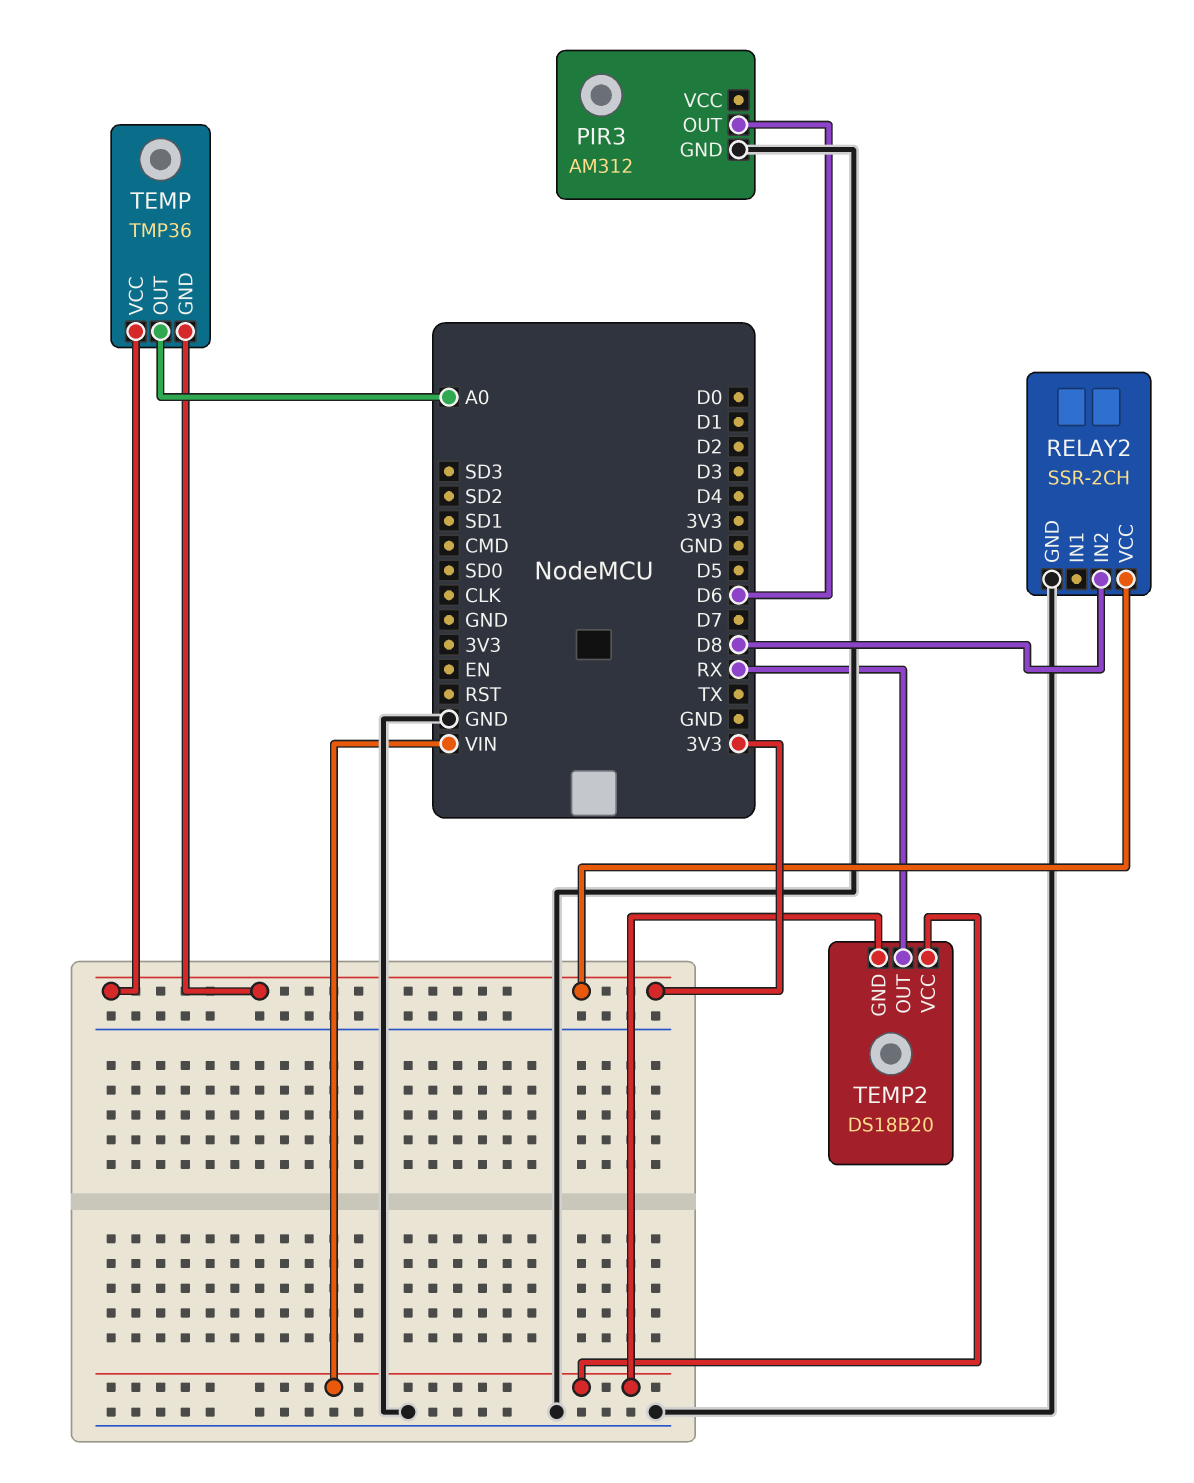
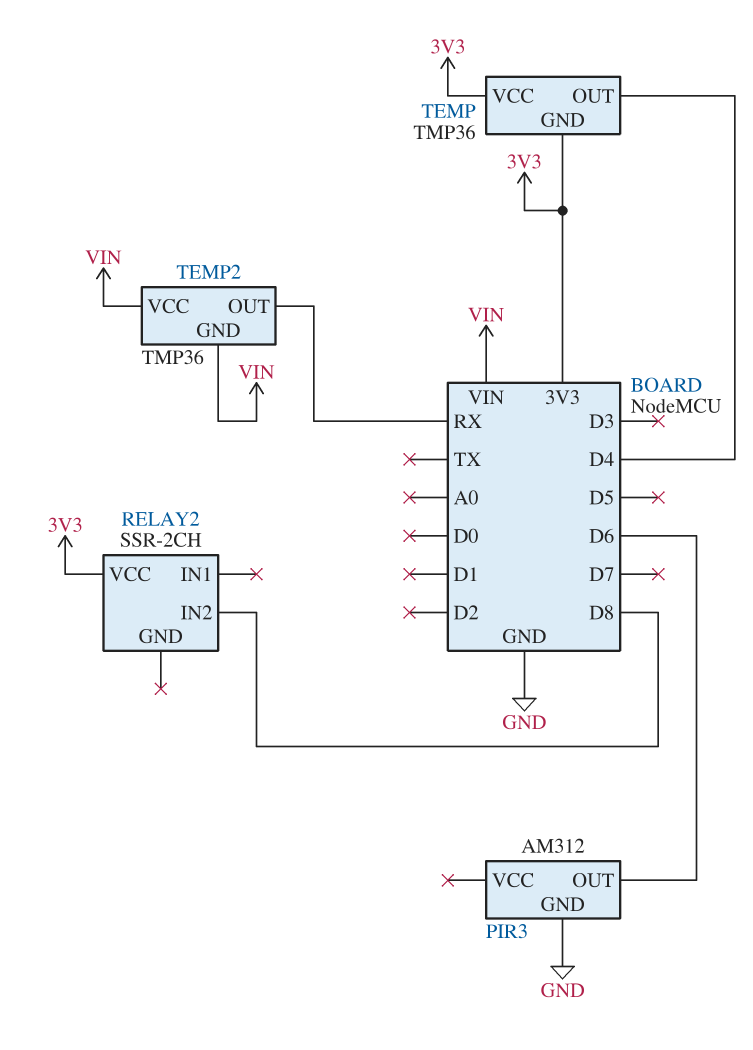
RELAY2 pin GND: GND -> none
TEMP pin OUT: A0 -> D4
TEMP2: DS18B20 -> TMP36

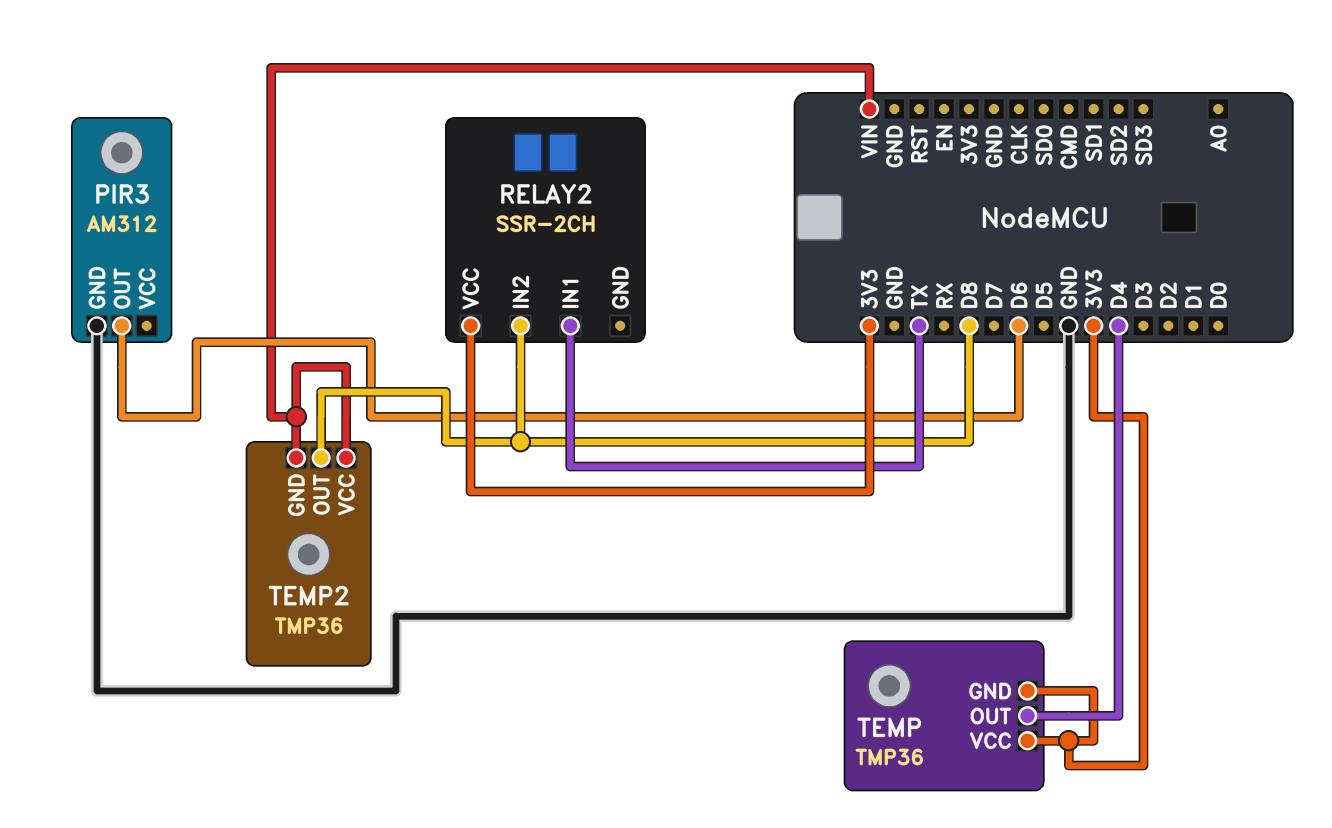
RELAY2 pin IN1: none -> TX
TEMP2 pin OUT: RX -> D8

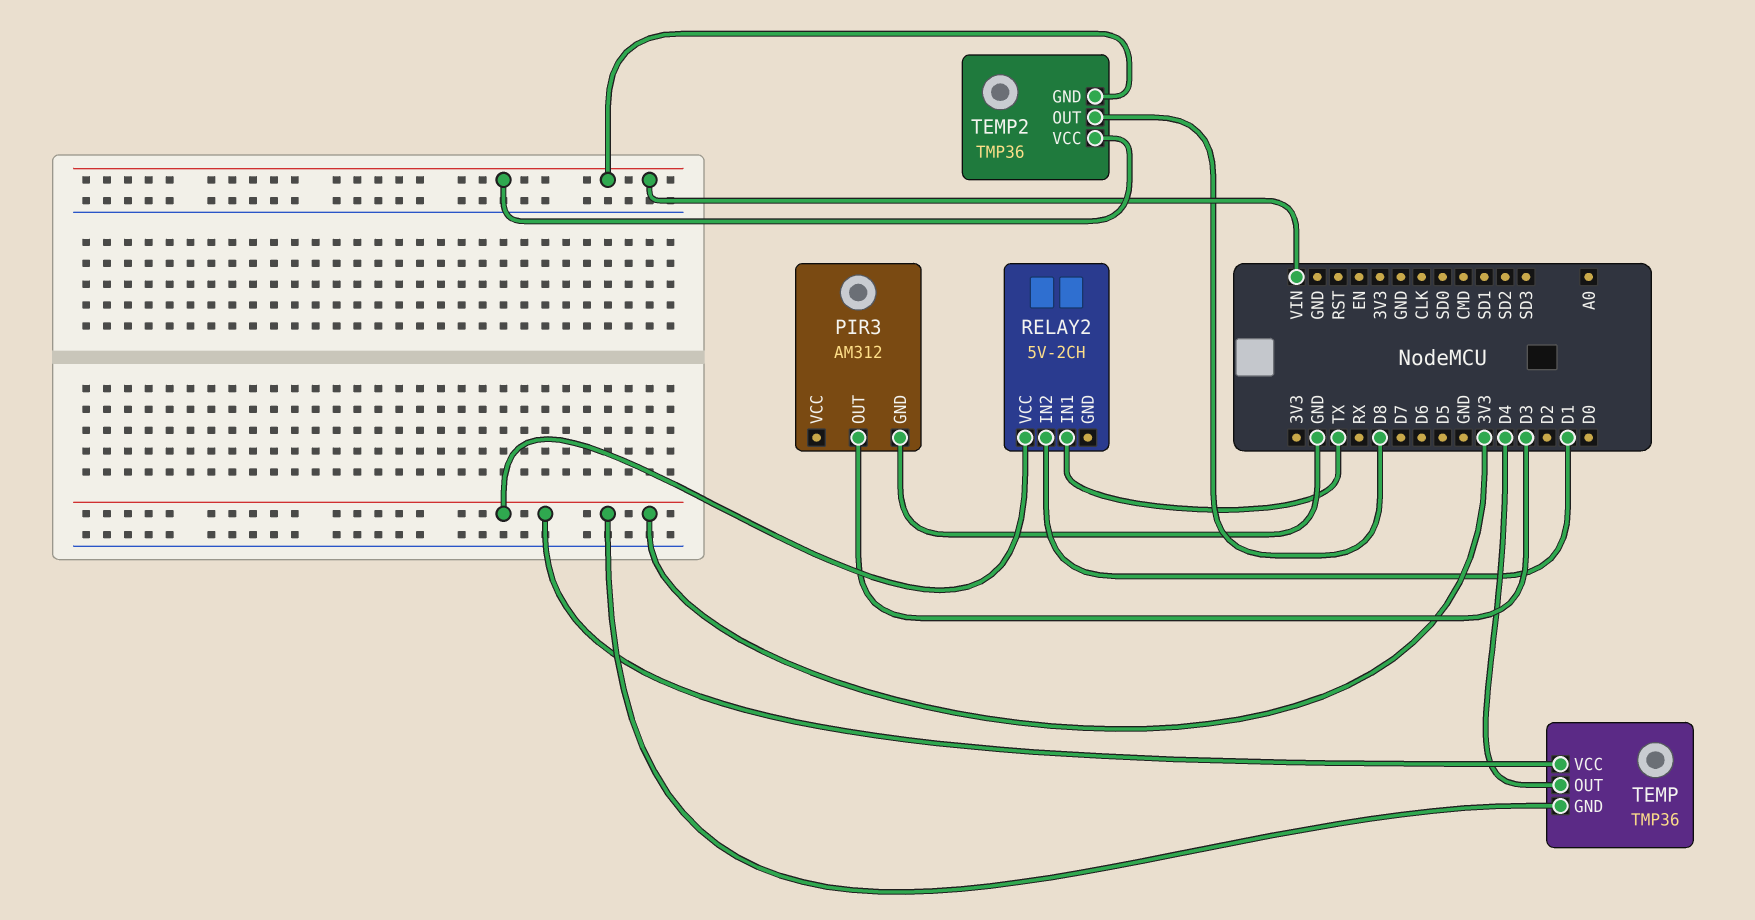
PIR3 pin OUT: D6 -> D3
RELAY2: SSR-2CH -> 5V-2CH
RELAY2 pin IN2: D8 -> D1

